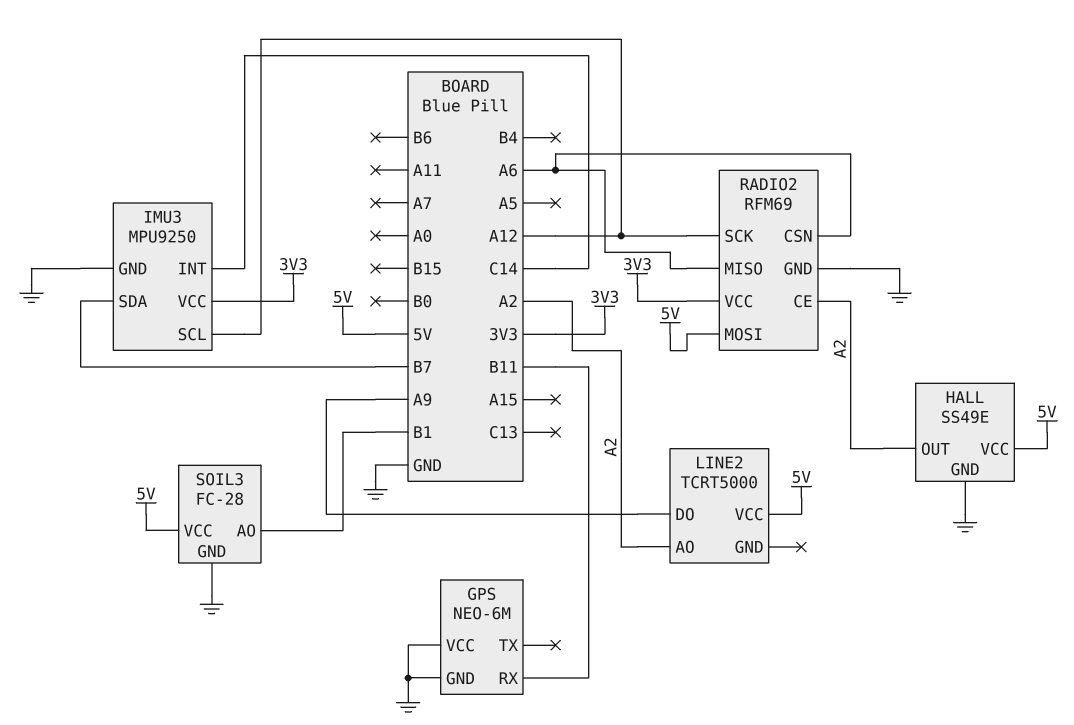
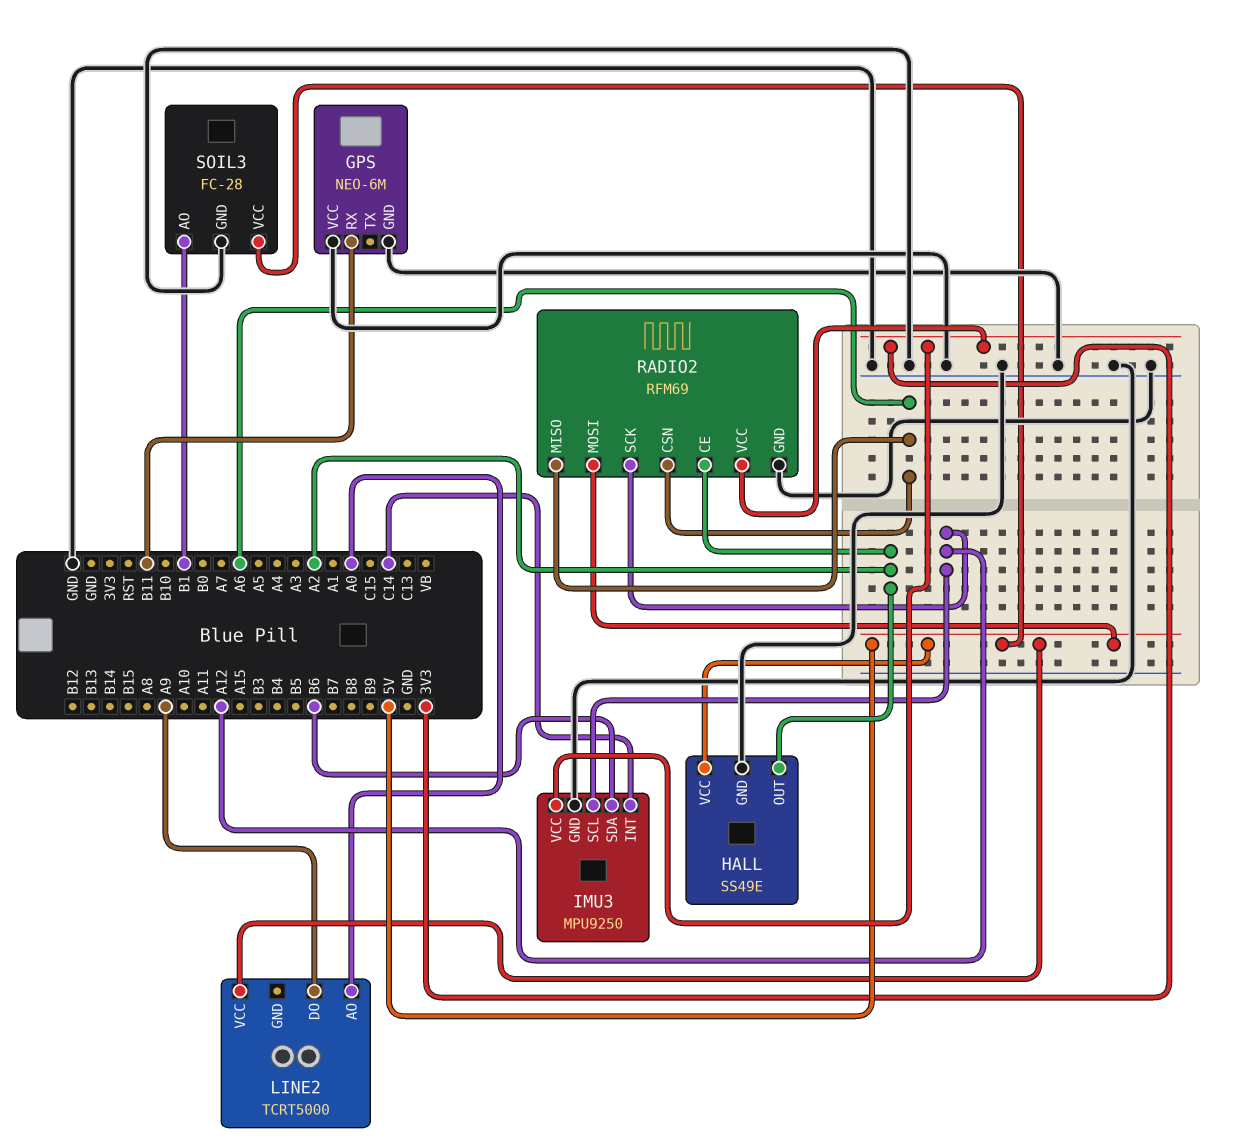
IMU3 pin SDA: B7 -> B6
LINE2 pin AO: A2 -> A0

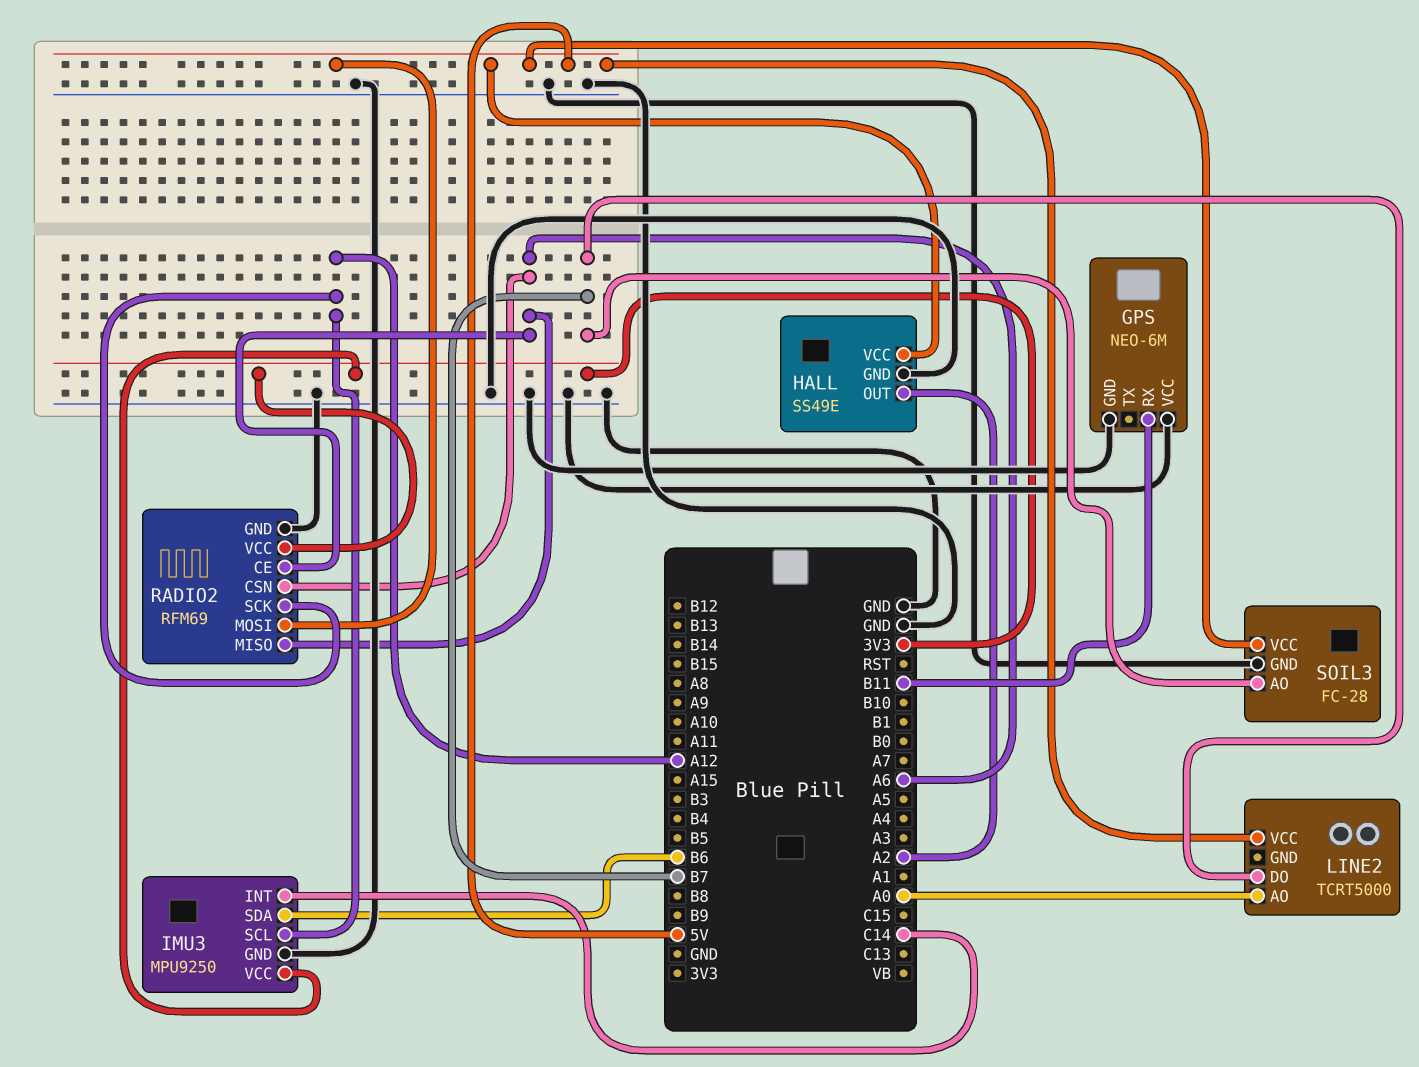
LINE2 pin DO: A9 -> B7
RADIO2 pin CE: A2 -> A6
SOIL3 pin AO: B1 -> B7

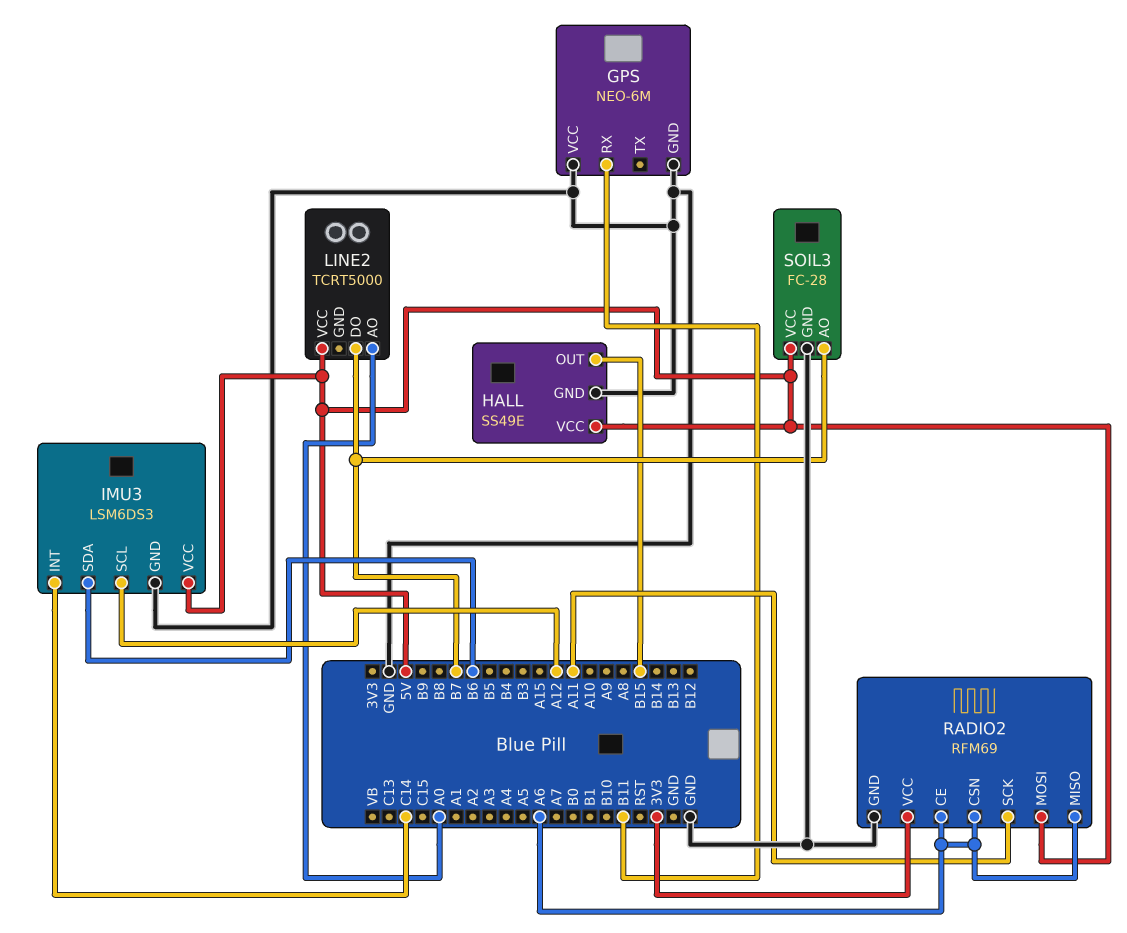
HALL pin OUT: A2 -> B15
IMU3: MPU9250 -> LSM6DS3
IMU3 pin VCC: 3V3 -> 5V
RADIO2 pin SCK: A12 -> A11

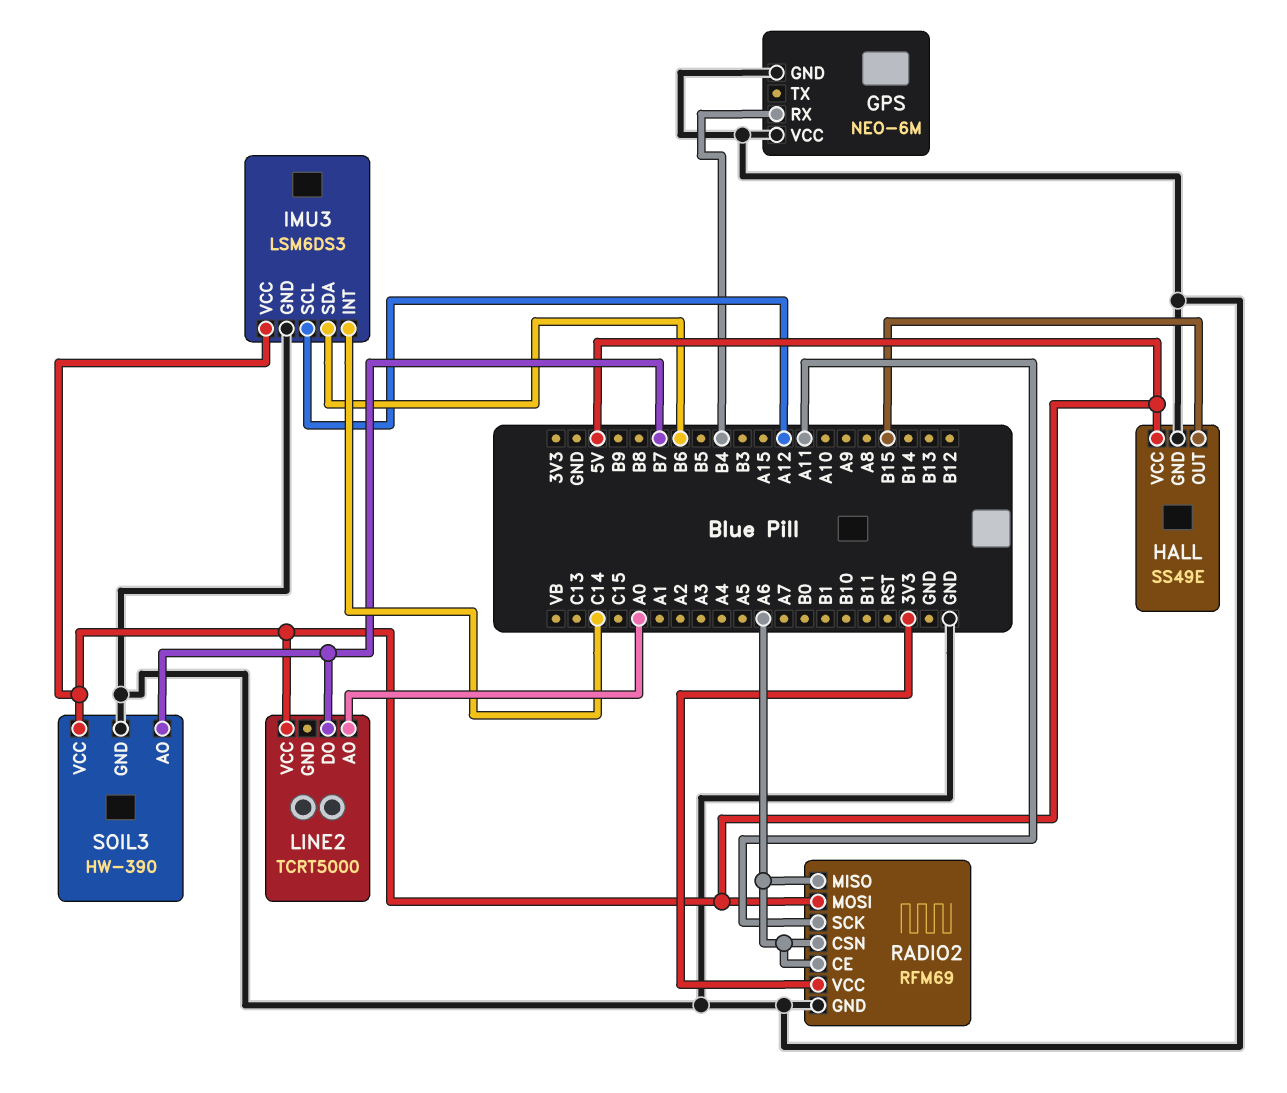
GPS pin RX: B11 -> B4
SOIL3: FC-28 -> HW-390

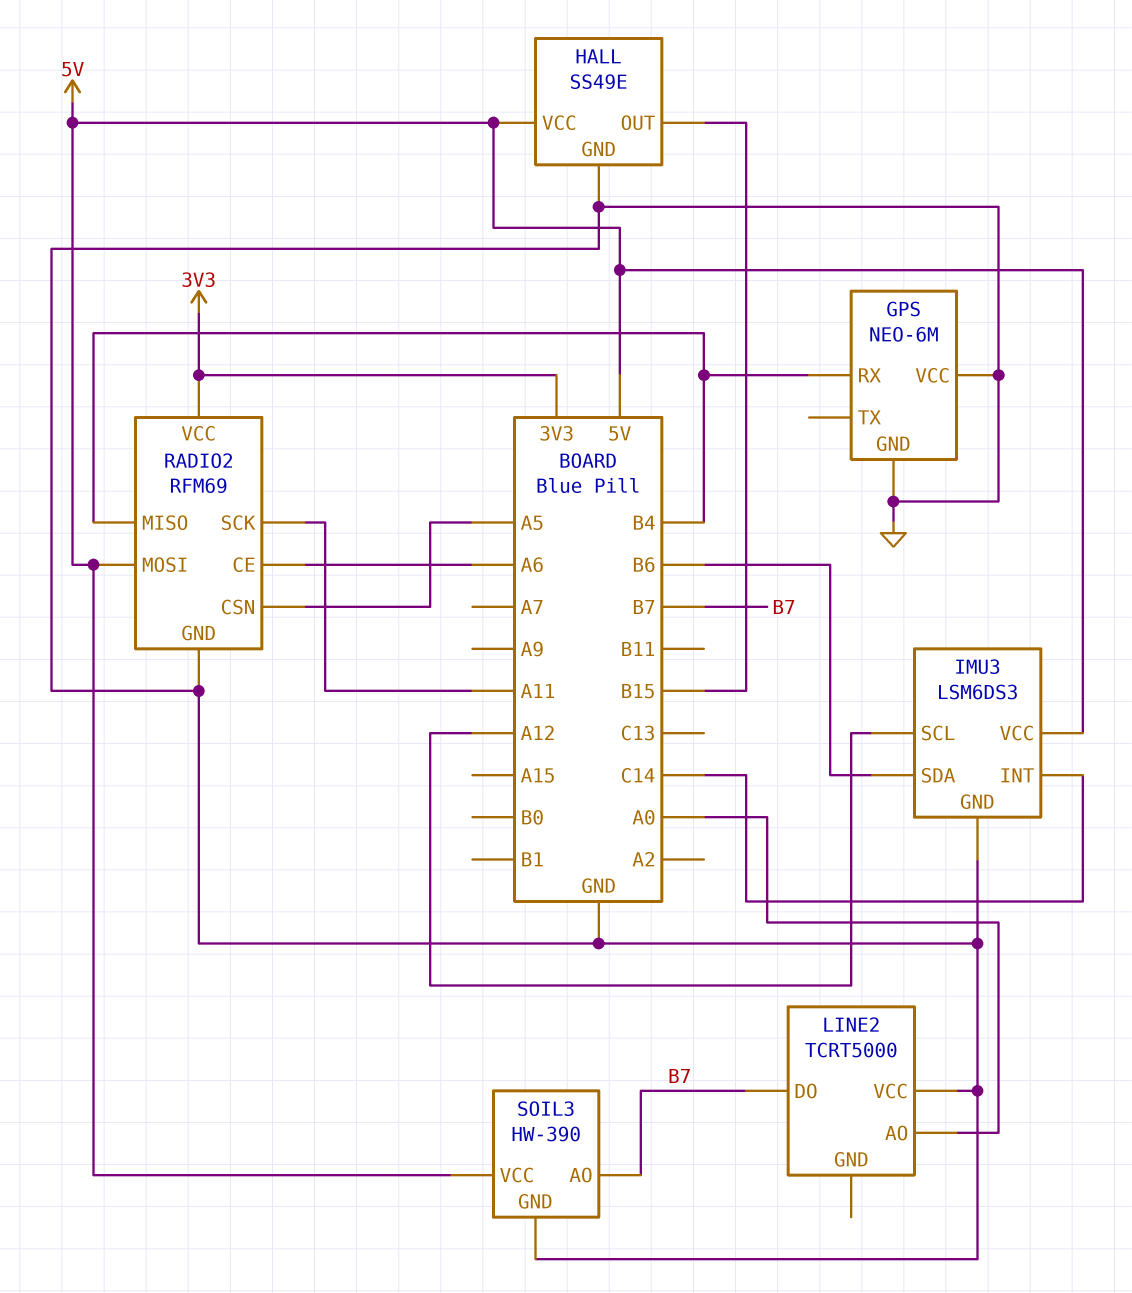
LINE2 pin VCC: 5V -> GND
RADIO2 pin CSN: A6 -> A5
RADIO2 pin MISO: A6 -> B4

